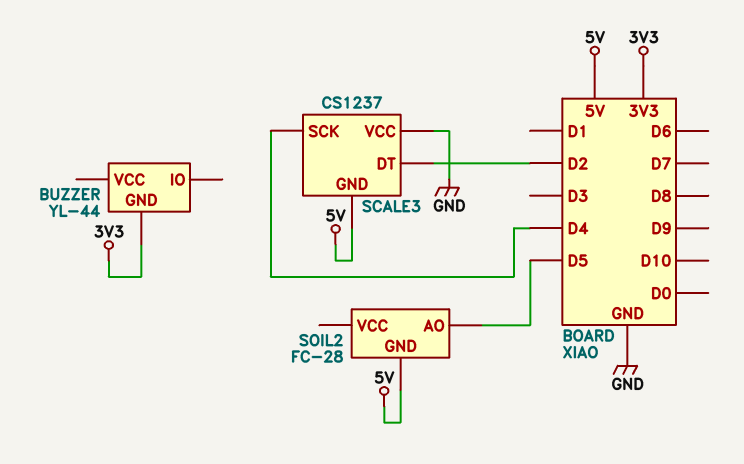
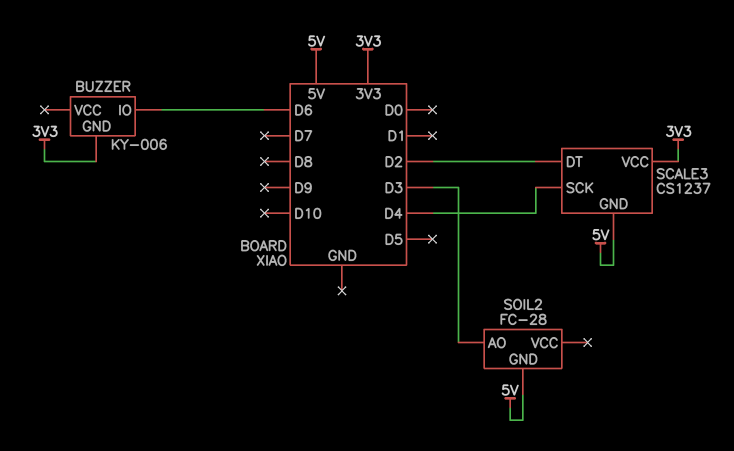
BUZZER: YL-44 -> KY-006
BUZZER pin IO: none -> D6
SCALE3 pin VCC: GND -> 3V3
SOIL2 pin AO: D5 -> D3

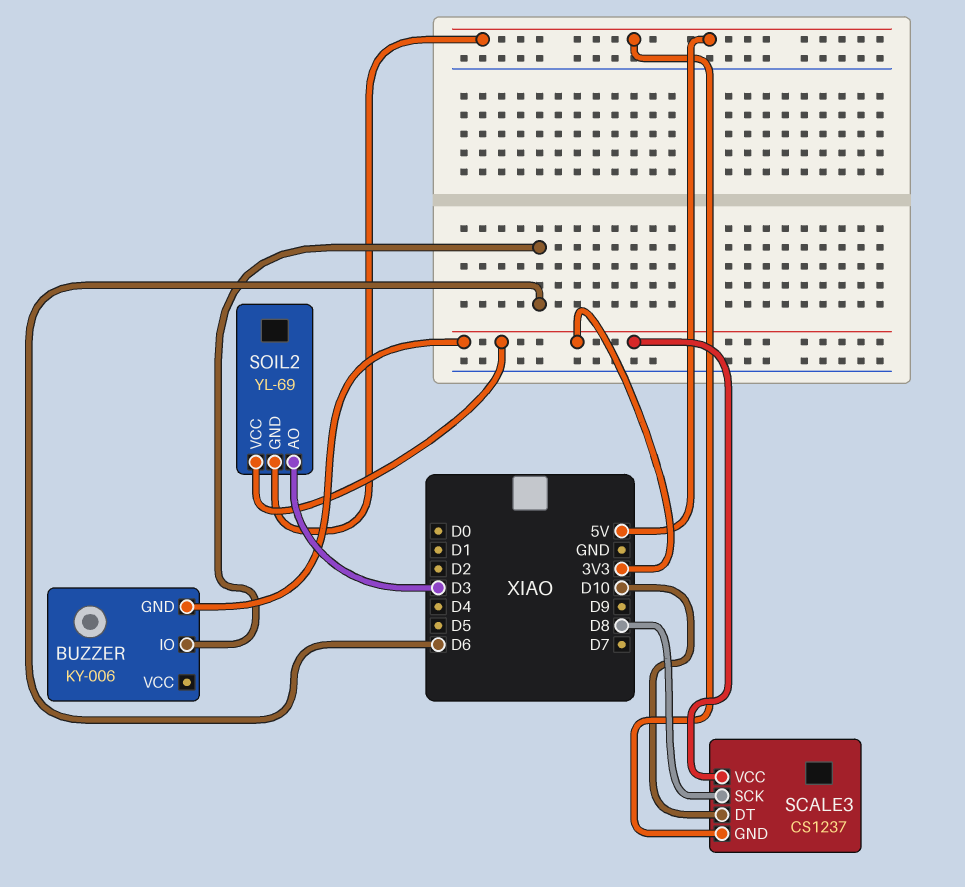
SCALE3 pin DT: D2 -> D10
SCALE3 pin SCK: D4 -> D8
SOIL2: FC-28 -> YL-69
SOIL2 pin VCC: none -> 3V3

